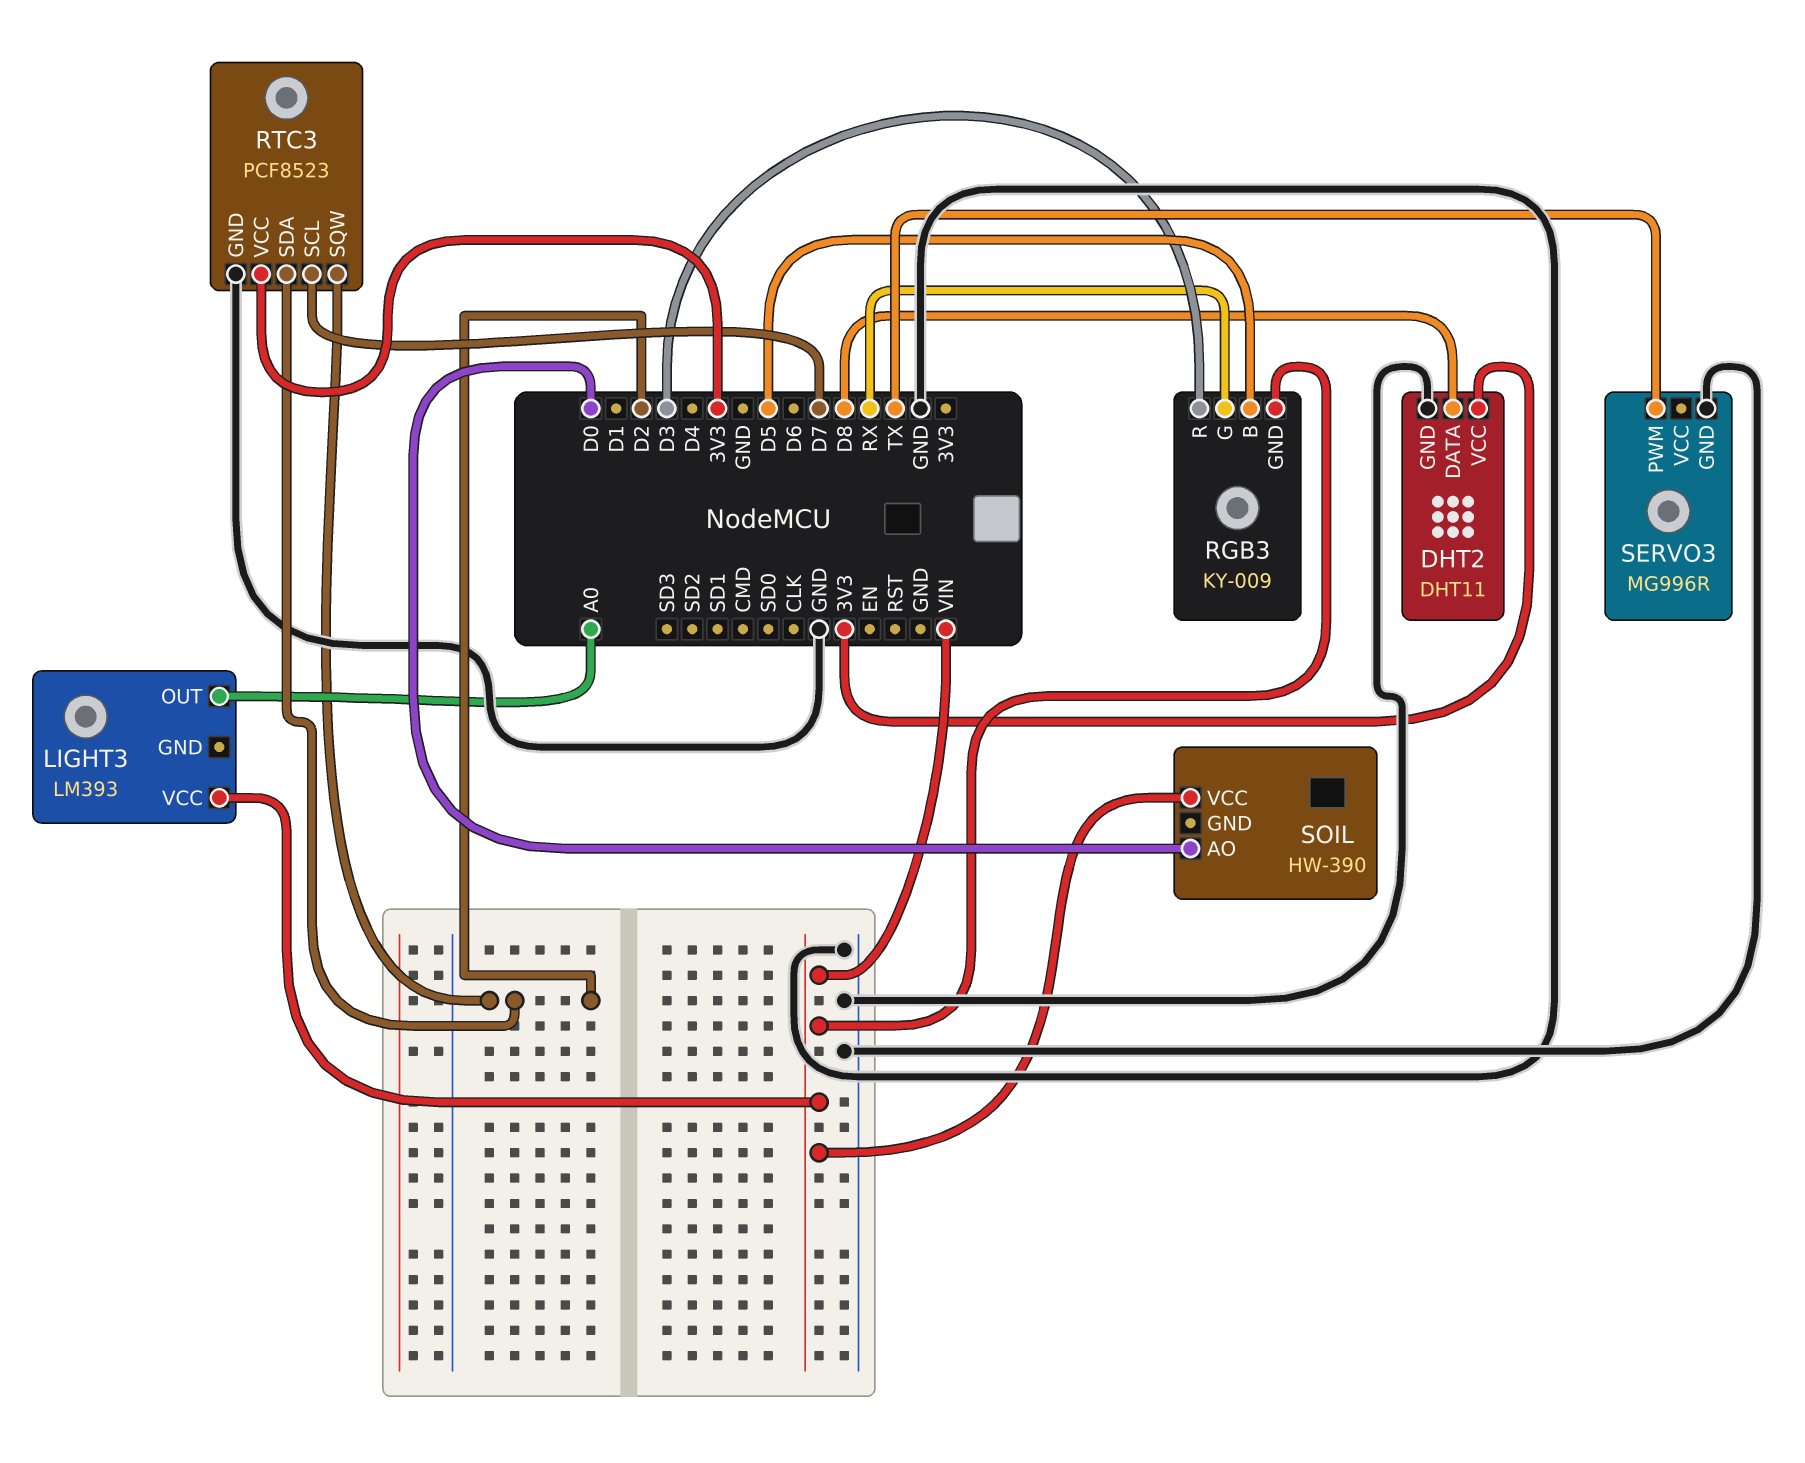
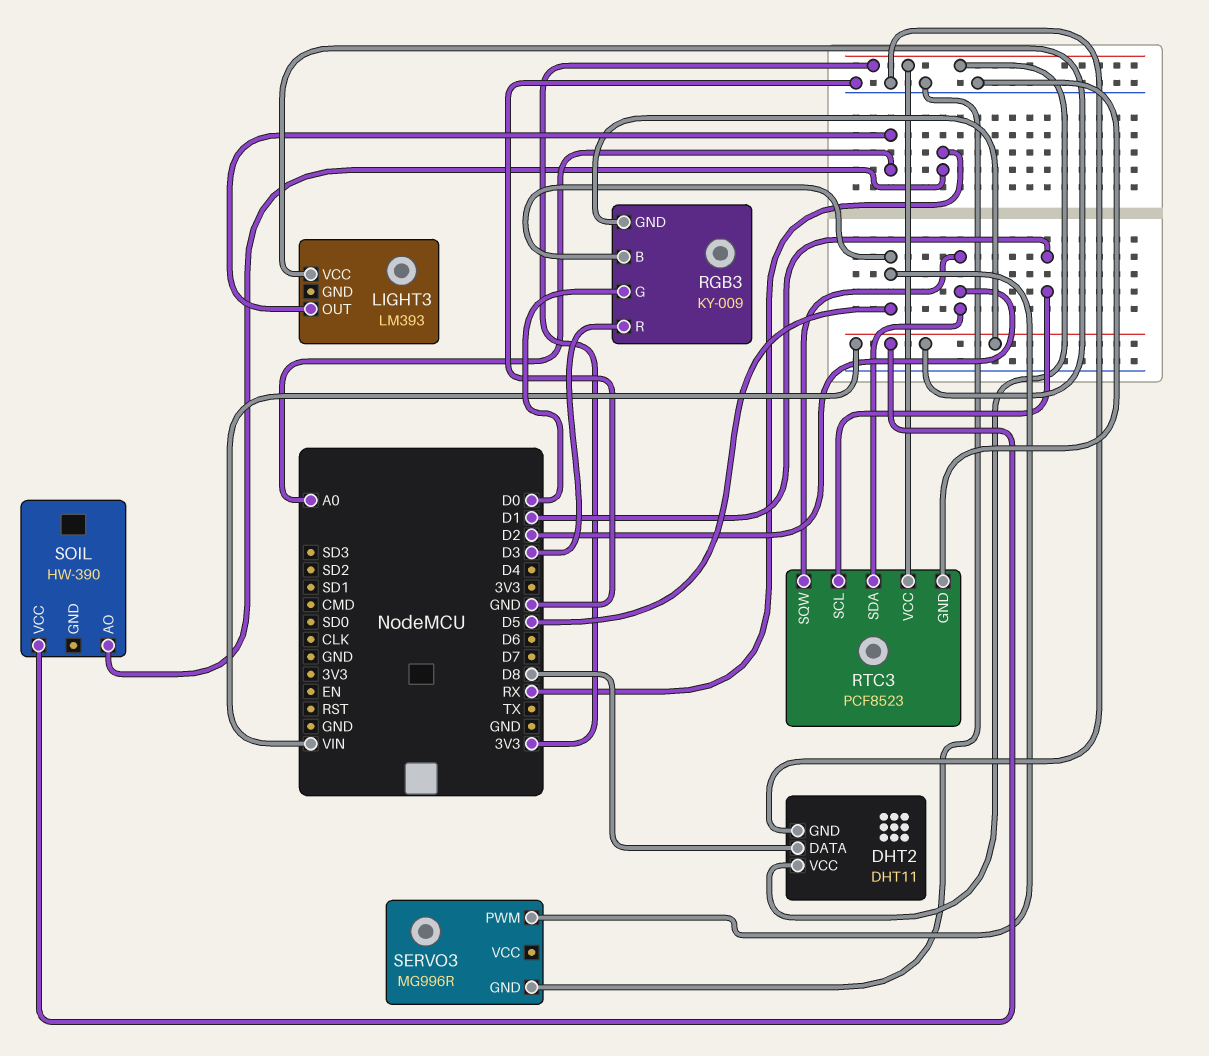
RGB3 pin G: RX -> D0
RTC3 pin SCL: D7 -> D1
SERVO3 pin PWM: TX -> D5
SOIL pin AO: D0 -> RX

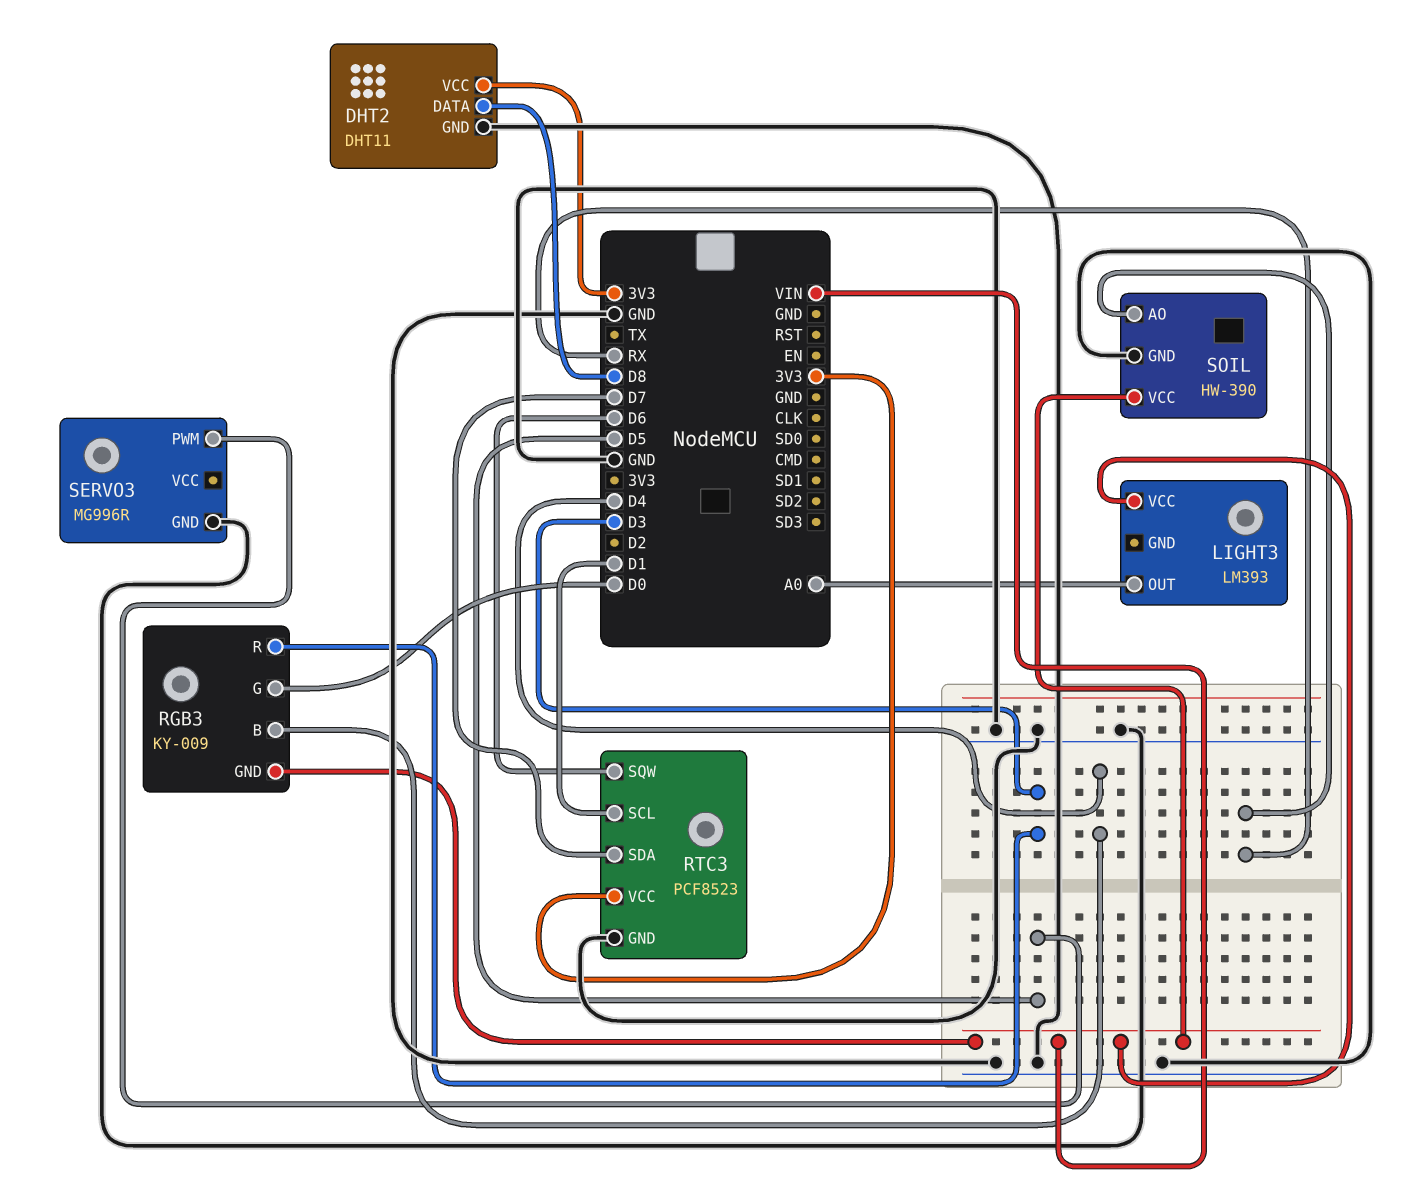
RGB3 pin B: D5 -> D4
RTC3 pin SDA: D2 -> D7
RTC3 pin SQW: D2 -> D6
SOIL pin GND: none -> GND

